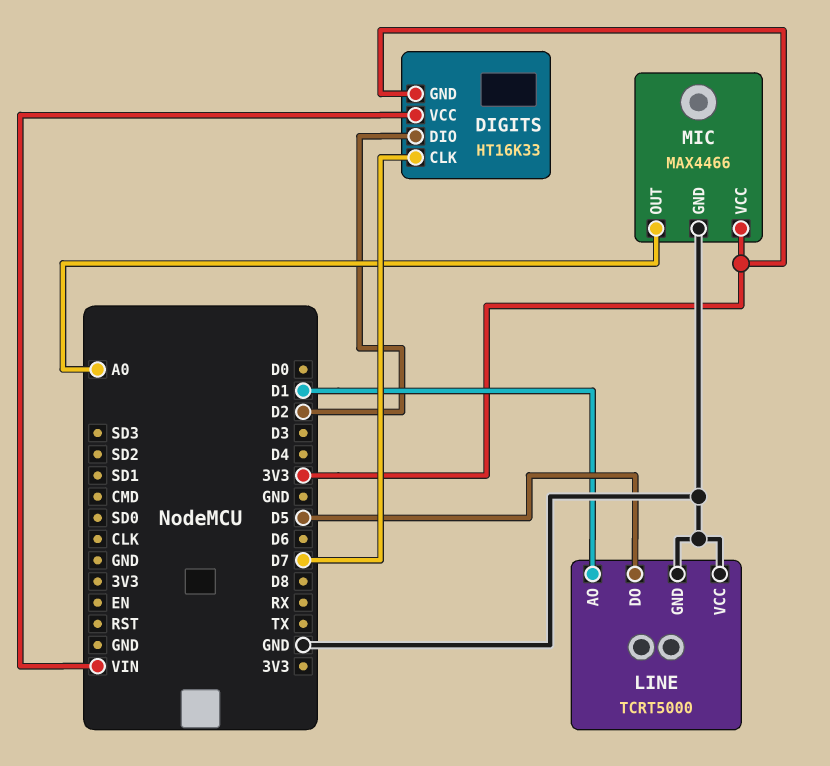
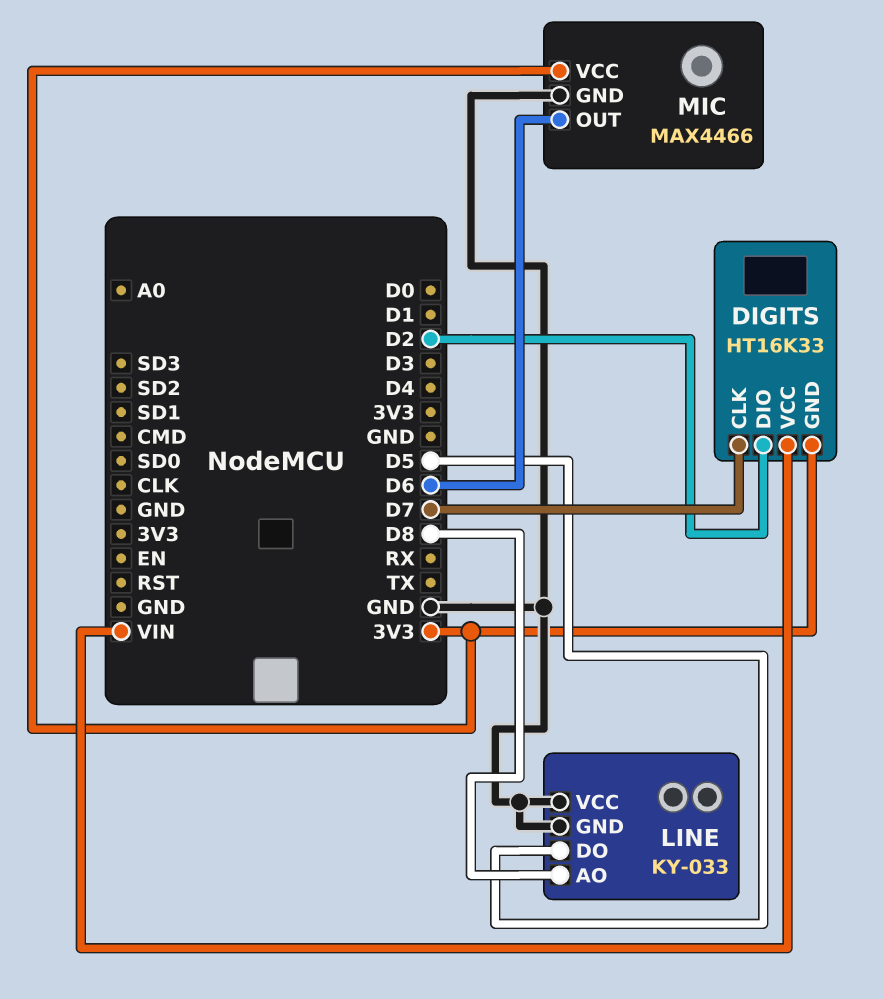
LINE: TCRT5000 -> KY-033
LINE pin AO: D1 -> D8
MIC pin OUT: A0 -> D6

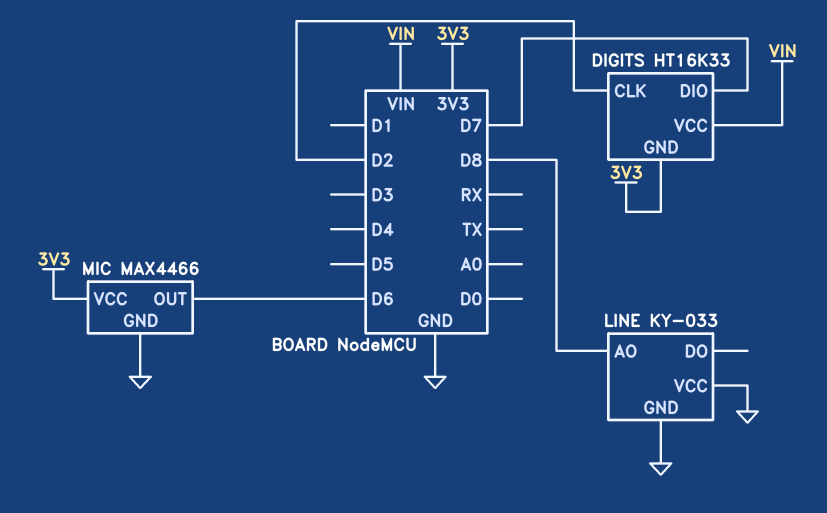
DIGITS pin CLK: D7 -> D2
DIGITS pin DIO: D2 -> D7
LINE pin DO: D5 -> none

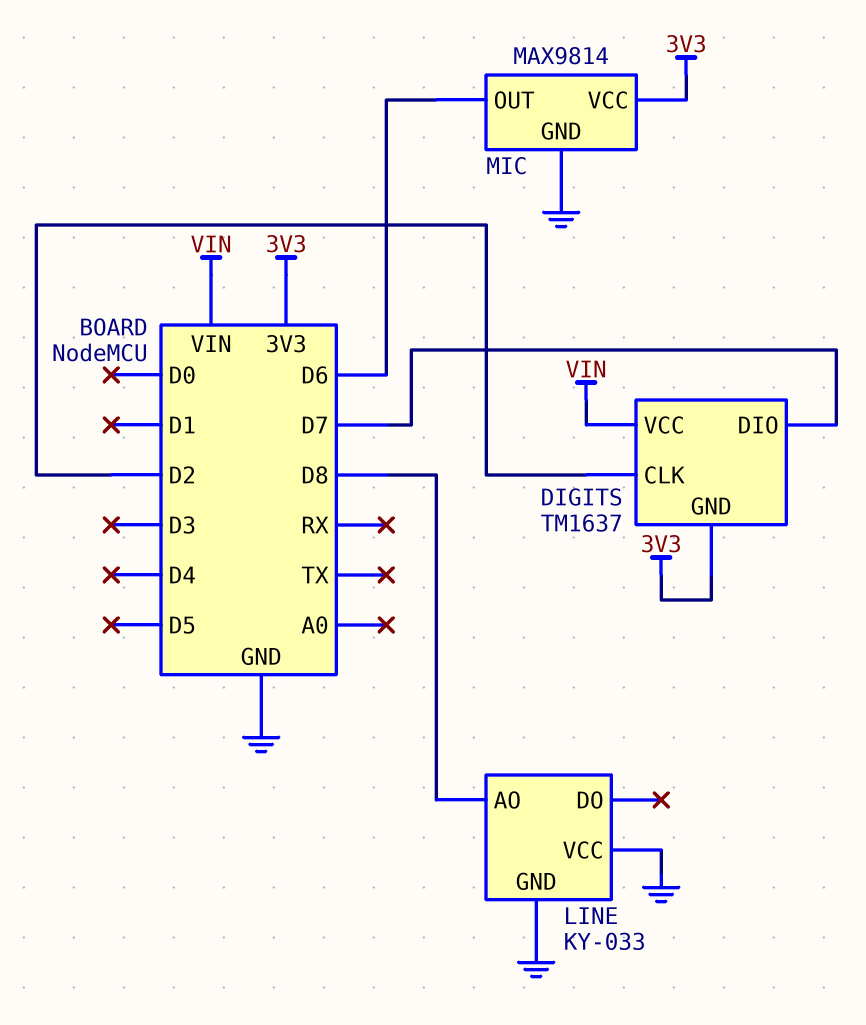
DIGITS: HT16K33 -> TM1637
MIC: MAX4466 -> MAX9814

